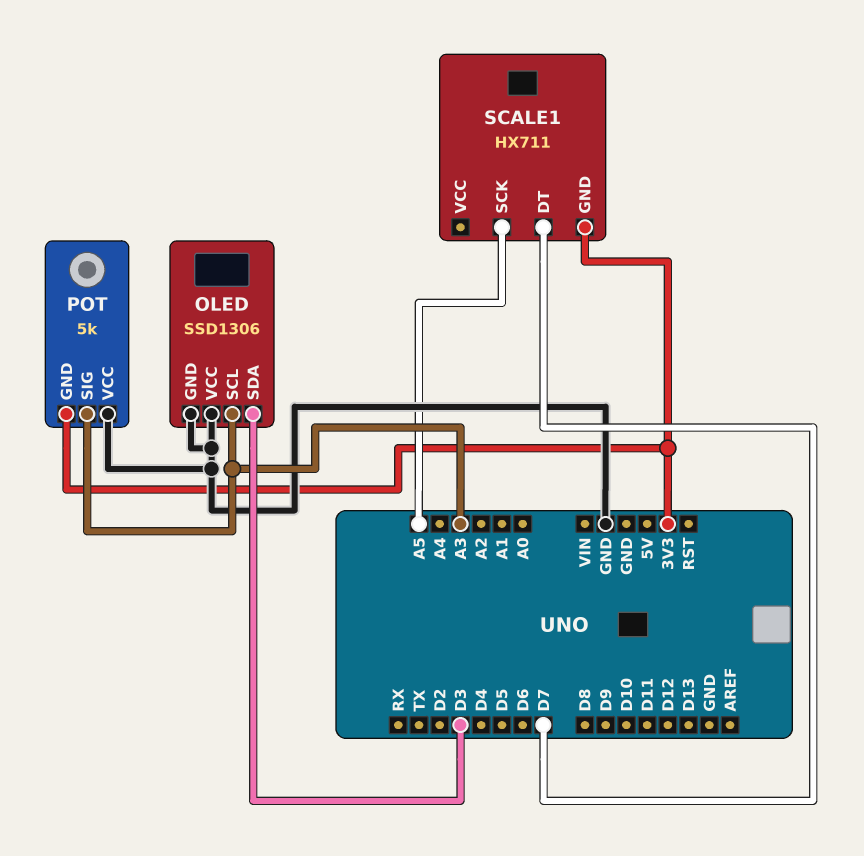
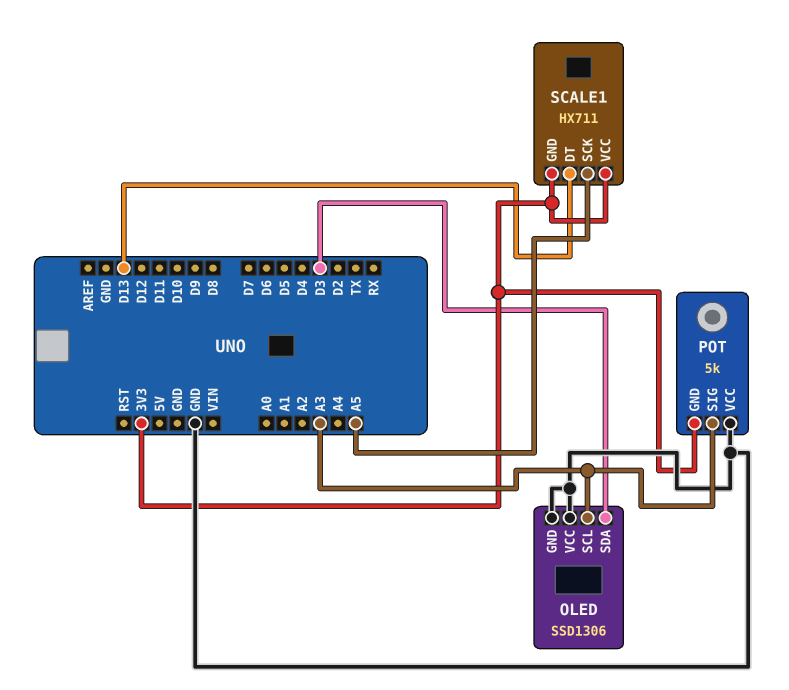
SCALE1 pin DT: D7 -> D13
SCALE1 pin VCC: none -> 3V3

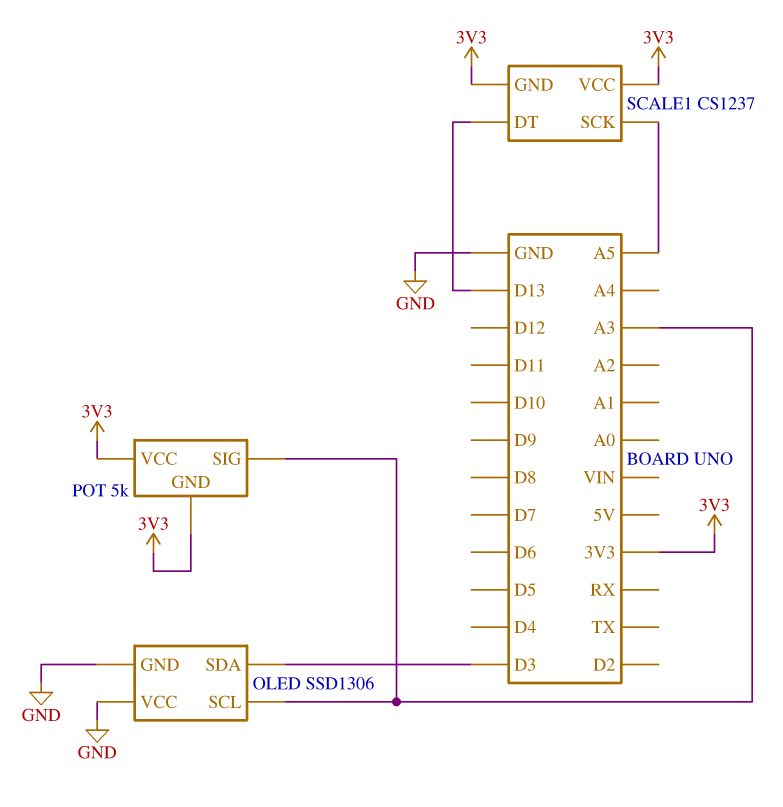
POT pin VCC: GND -> 3V3
SCALE1: HX711 -> CS1237

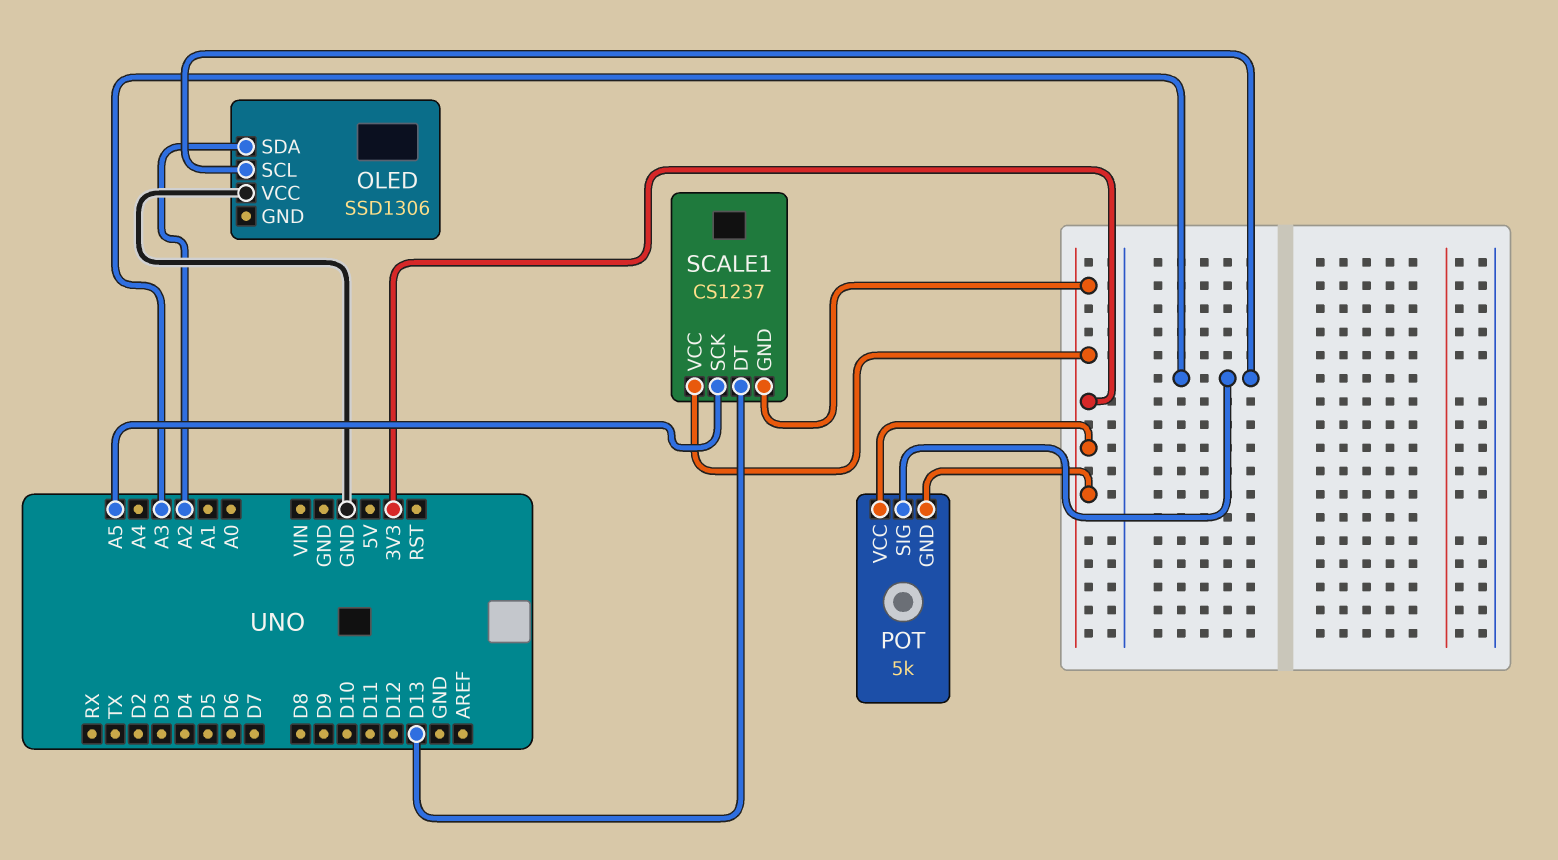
OLED pin GND: GND -> none
OLED pin SDA: D3 -> A2

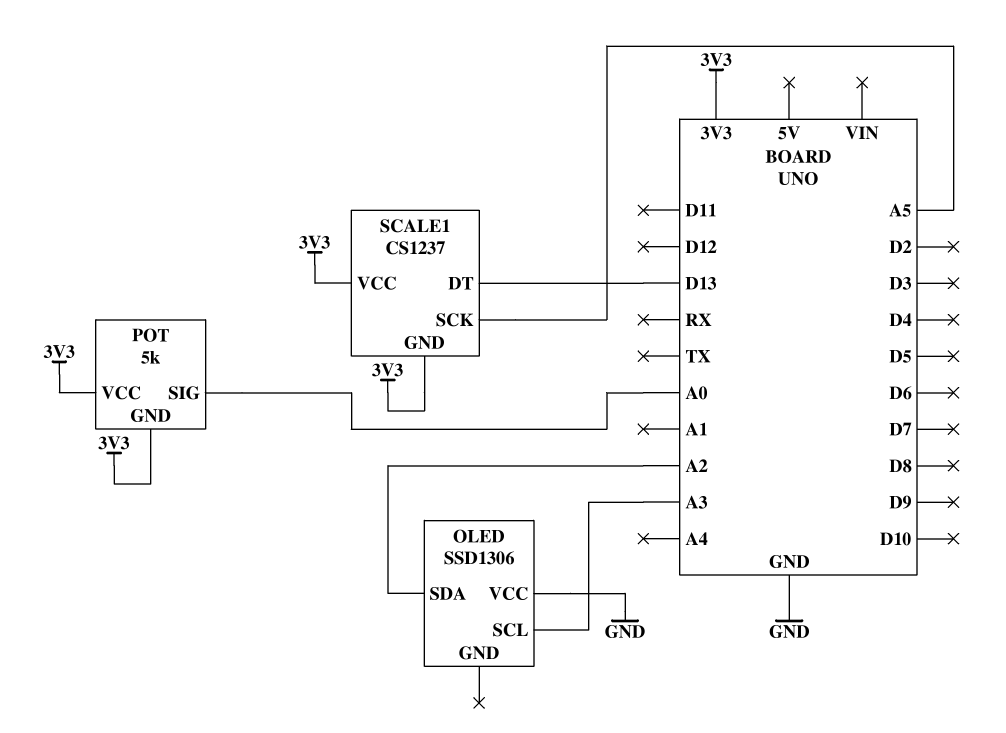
POT pin SIG: A3 -> A0

